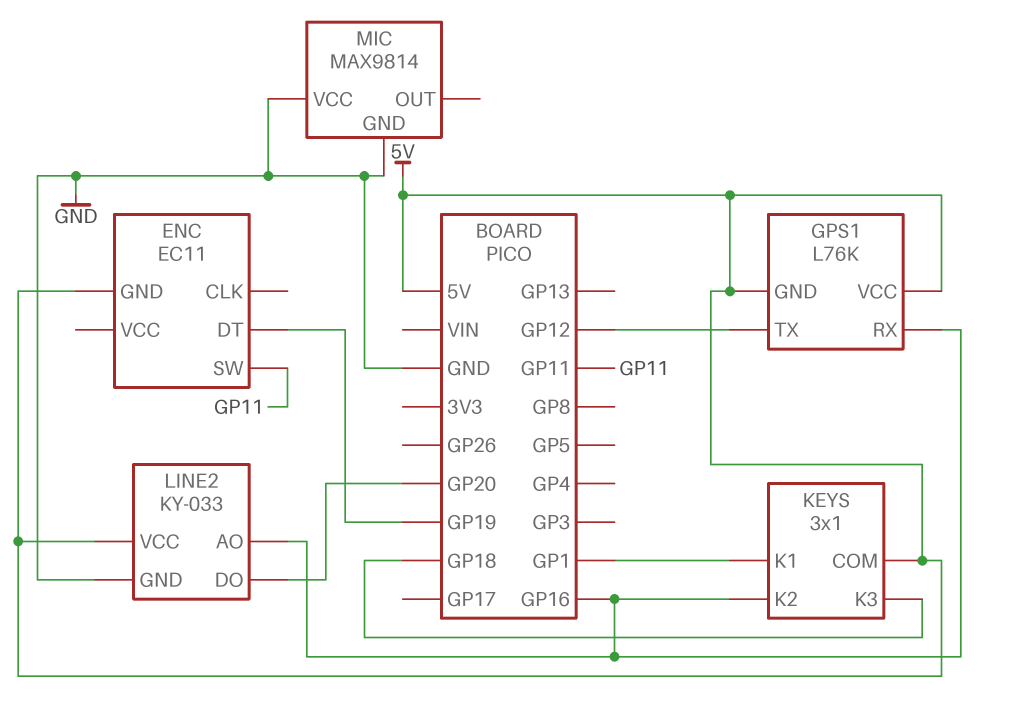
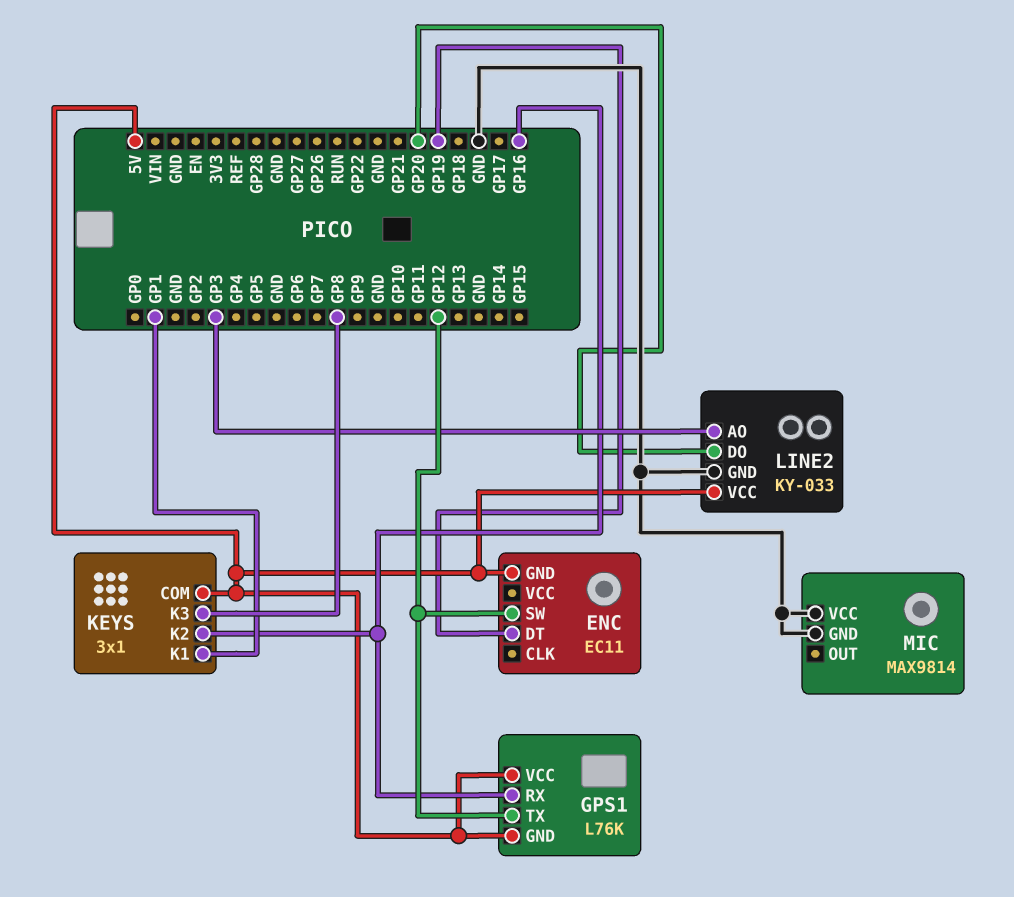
ENC pin SW: GP11 -> GP12
KEYS pin K3: GP18 -> GP8
LINE2 pin AO: GP16 -> GP3

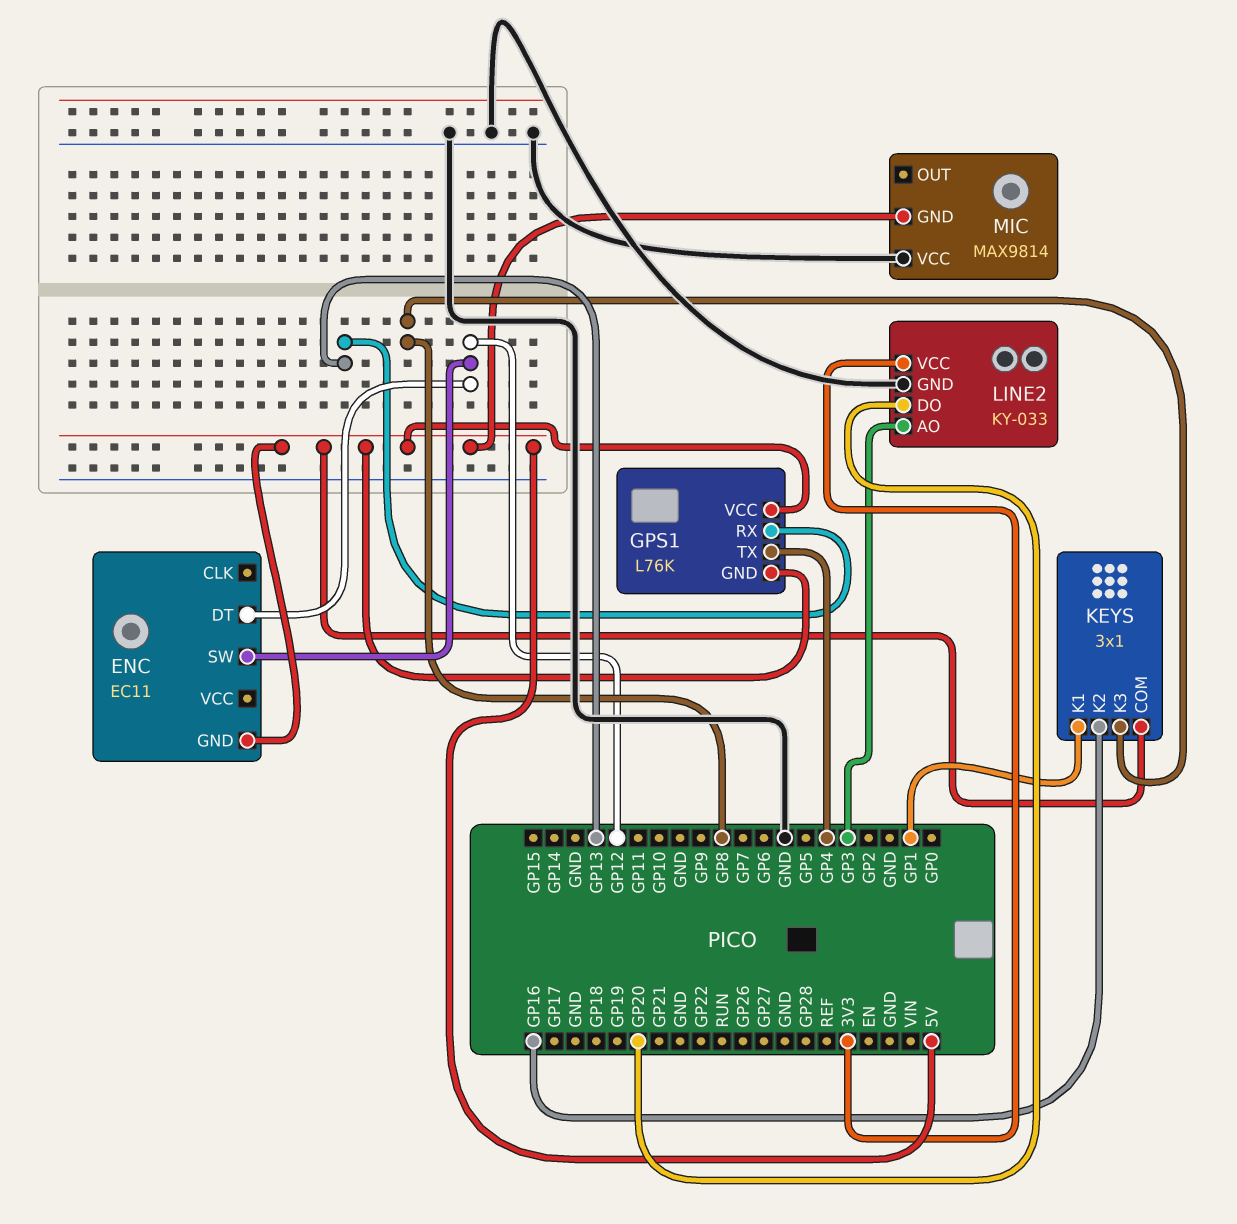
ENC pin DT: GP19 -> GP12
GPS1 pin RX: GP16 -> GP13
GPS1 pin TX: GP12 -> GP4
LINE2 pin VCC: 5V -> 3V3
MIC pin GND: GND -> 5V

